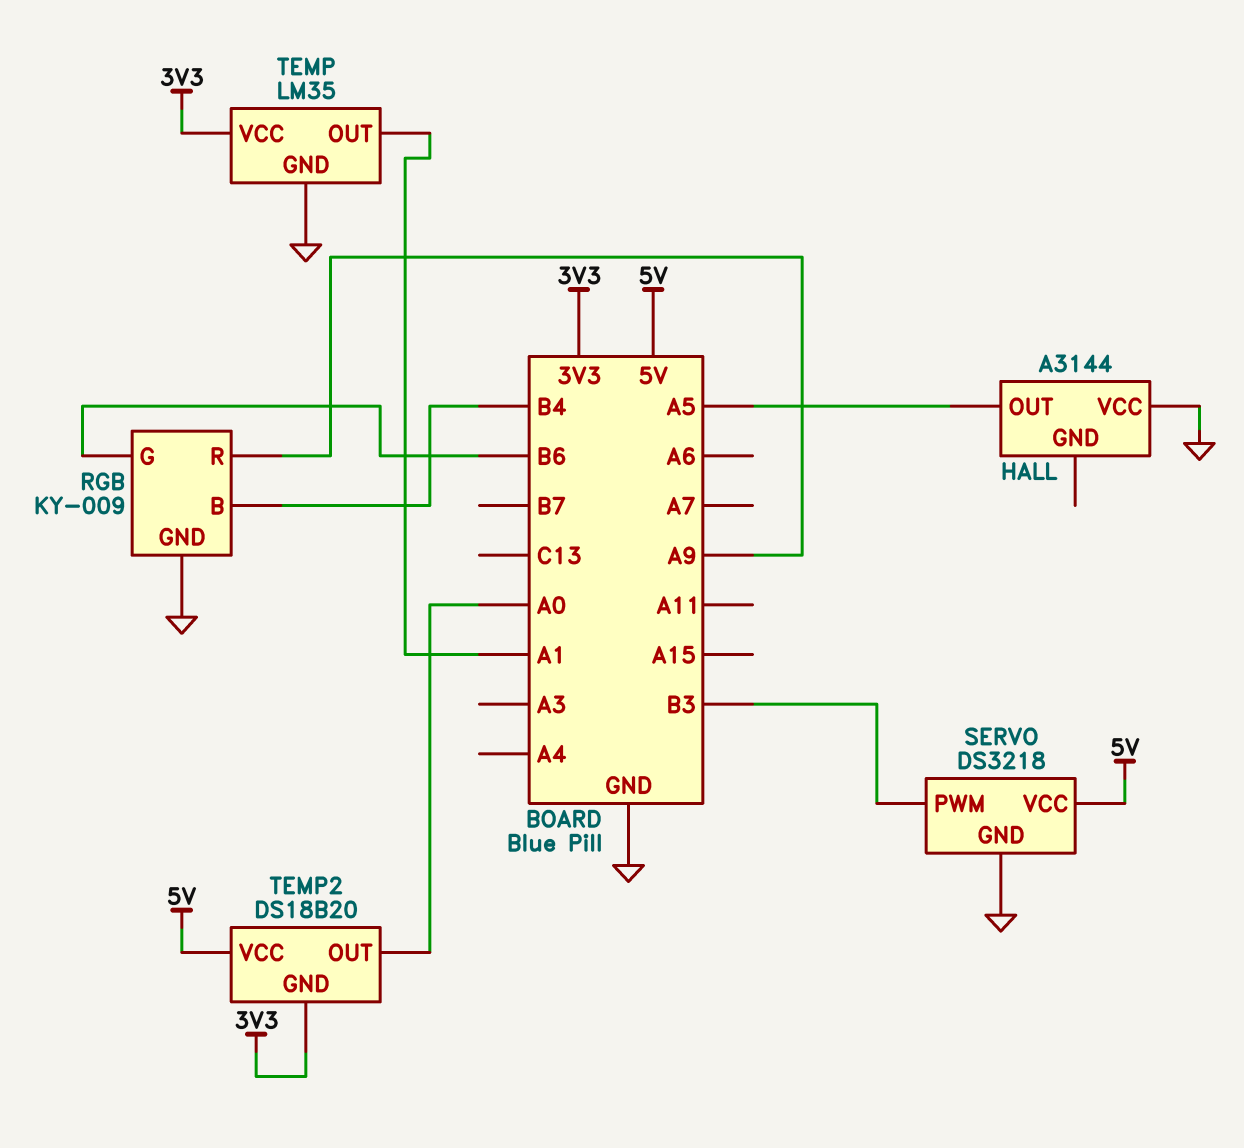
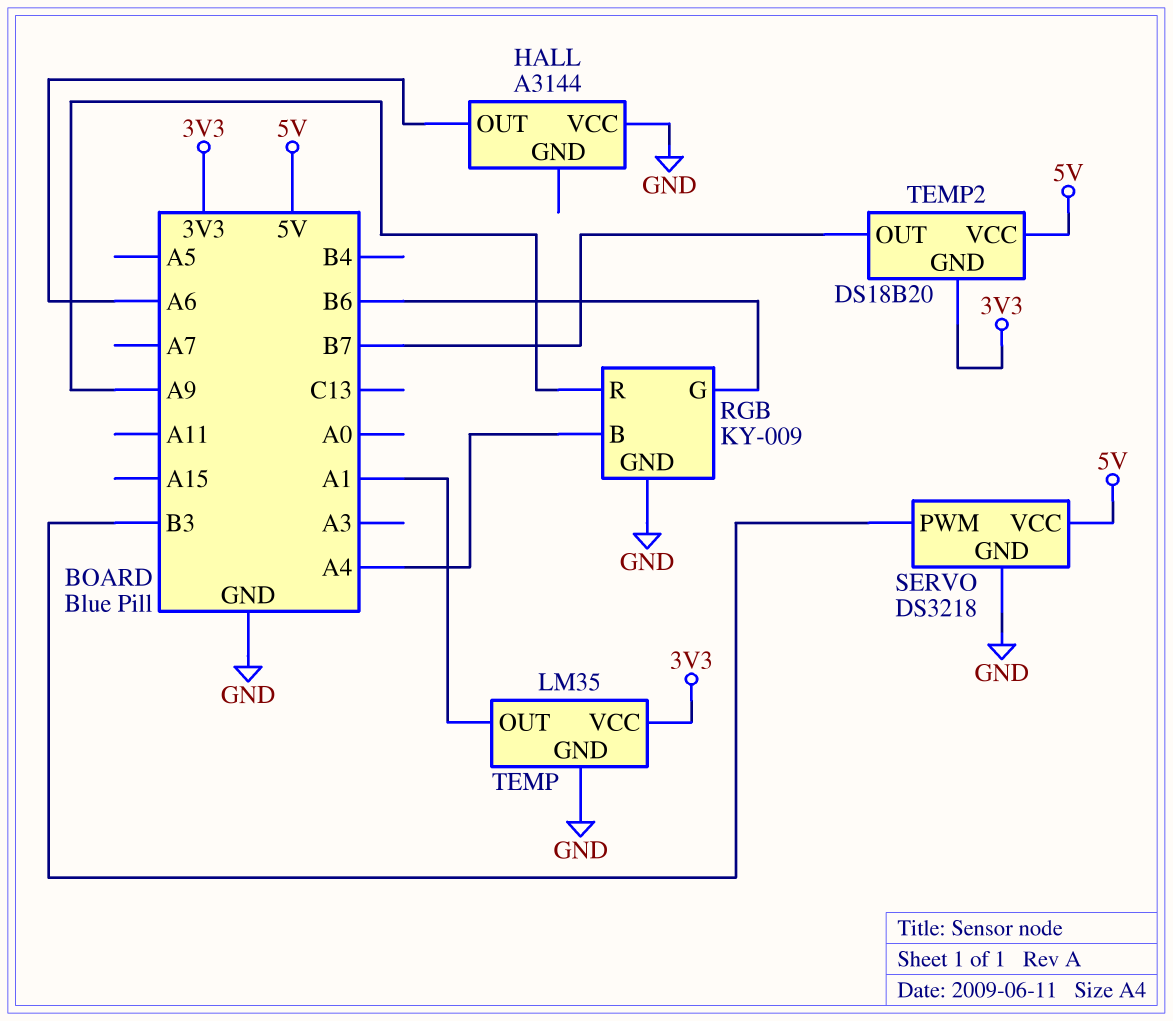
HALL pin OUT: A5 -> A6
RGB pin B: B4 -> A4
TEMP2 pin OUT: A0 -> B7

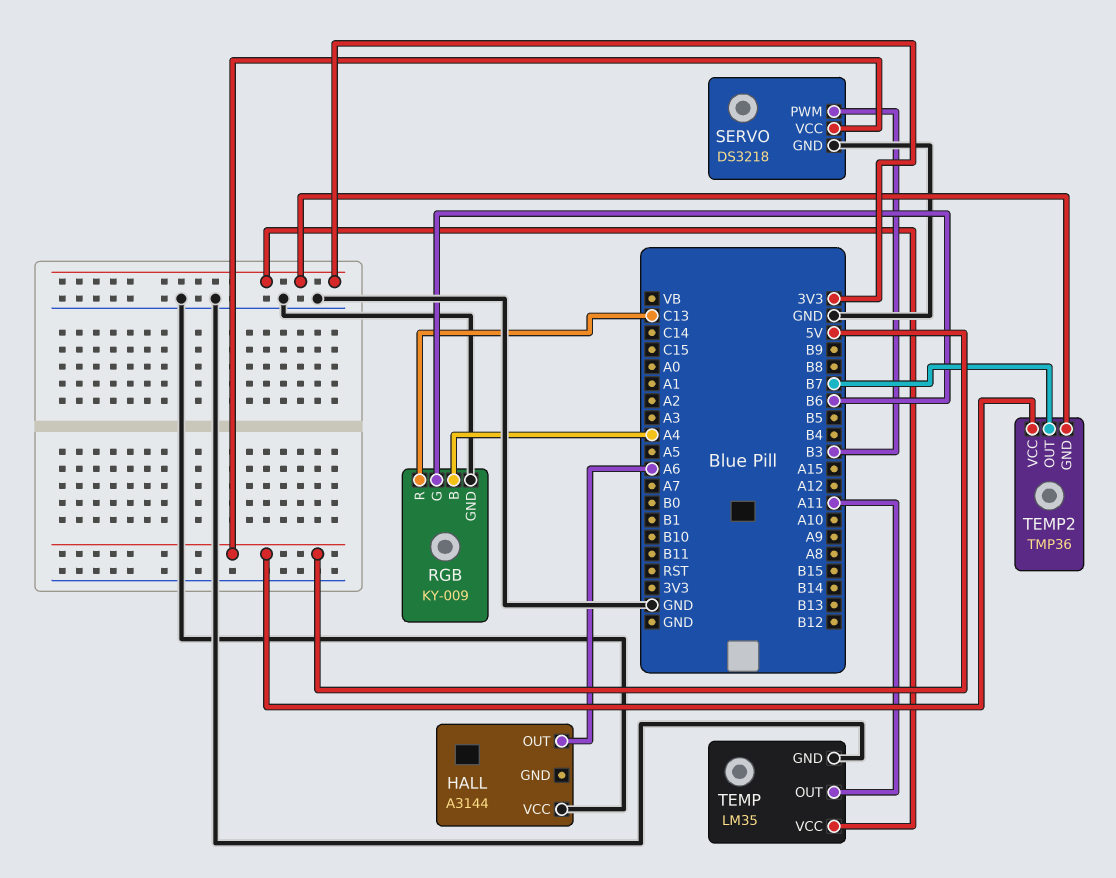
RGB pin R: A9 -> C13
TEMP pin OUT: A1 -> A11
TEMP2: DS18B20 -> TMP36

